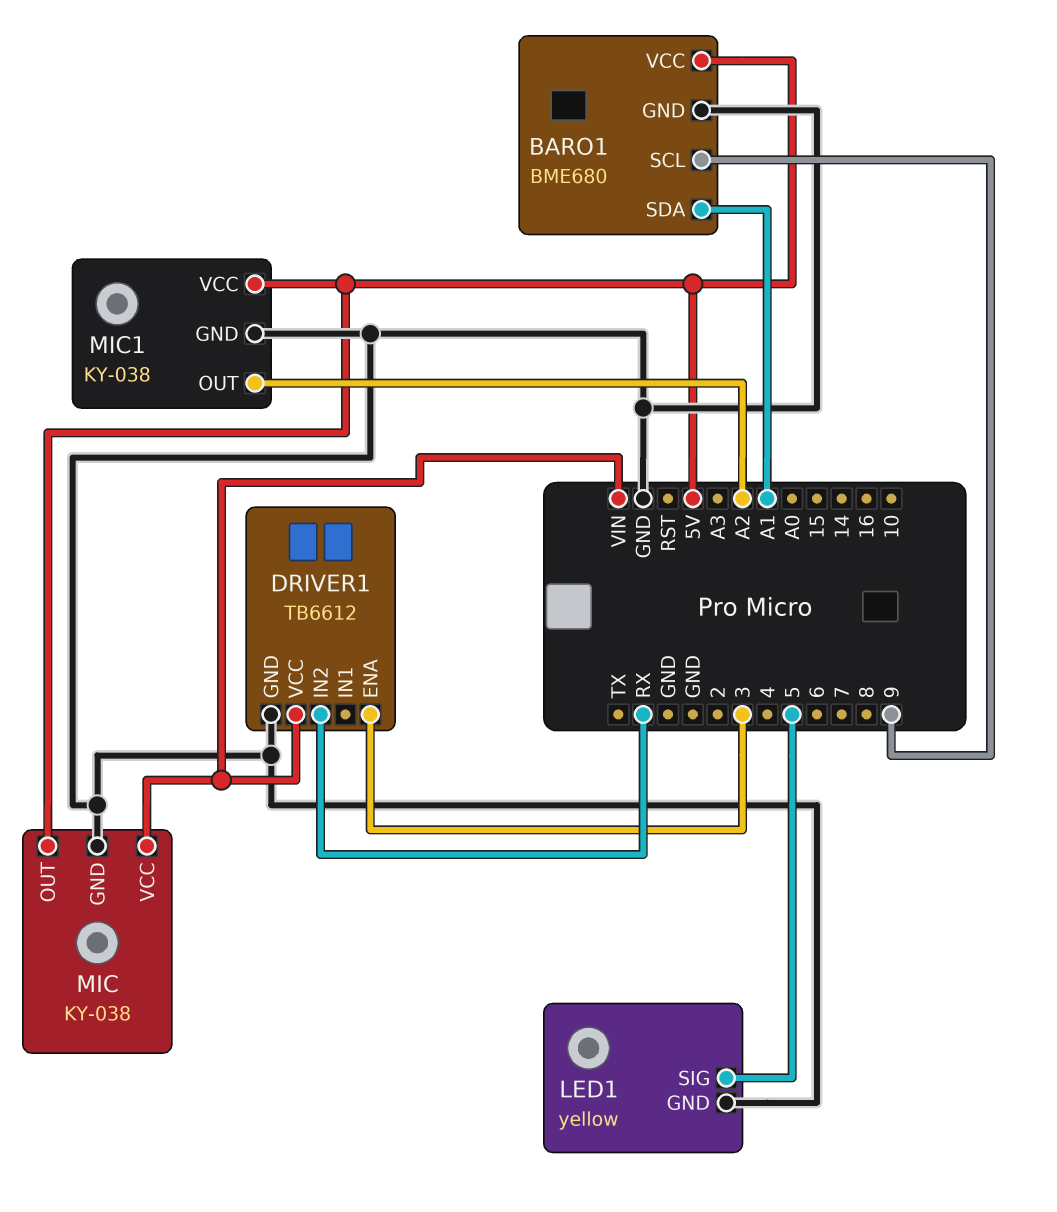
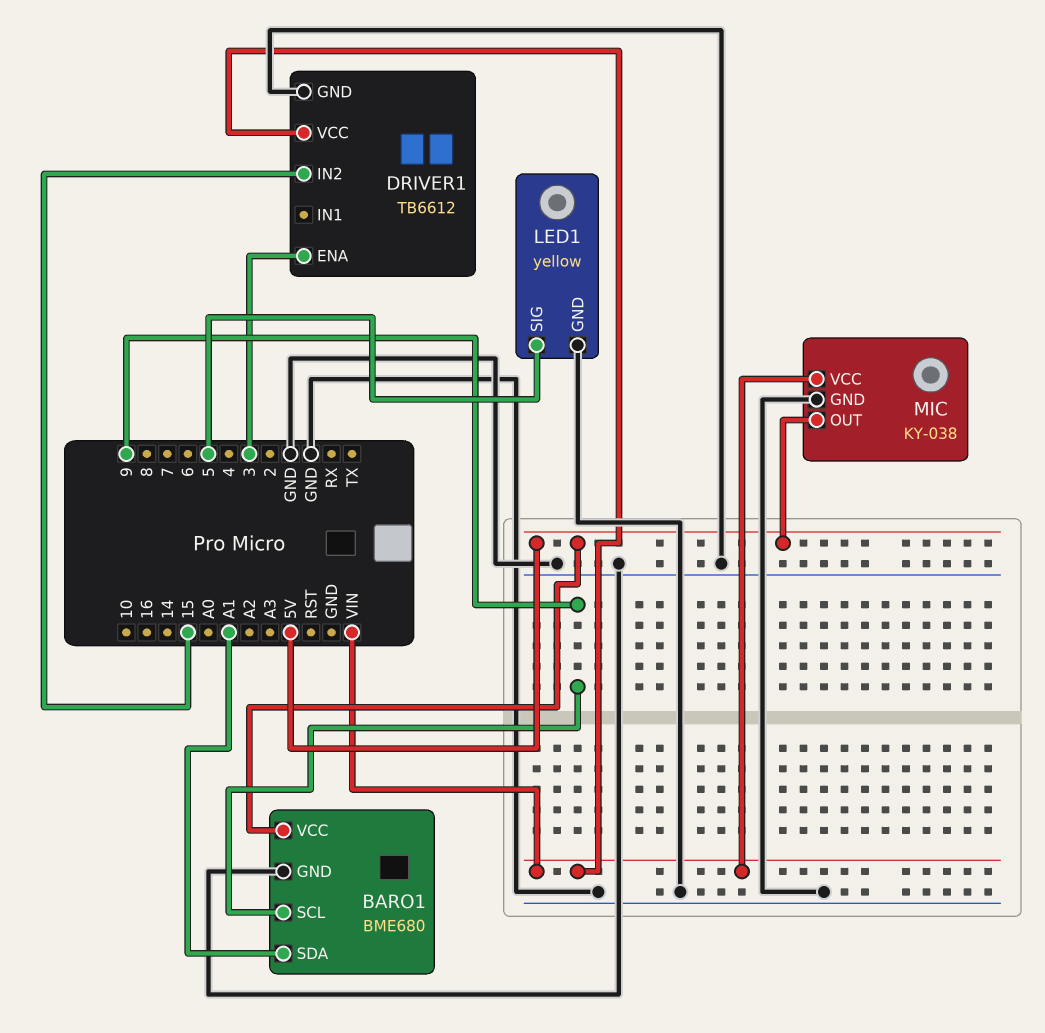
DRIVER1 pin IN2: RX -> 15
MIC1: KY-038 -> none
MIC1 pin GND: GND -> none
MIC1 pin OUT: A2 -> none
MIC1 pin VCC: 5V -> none

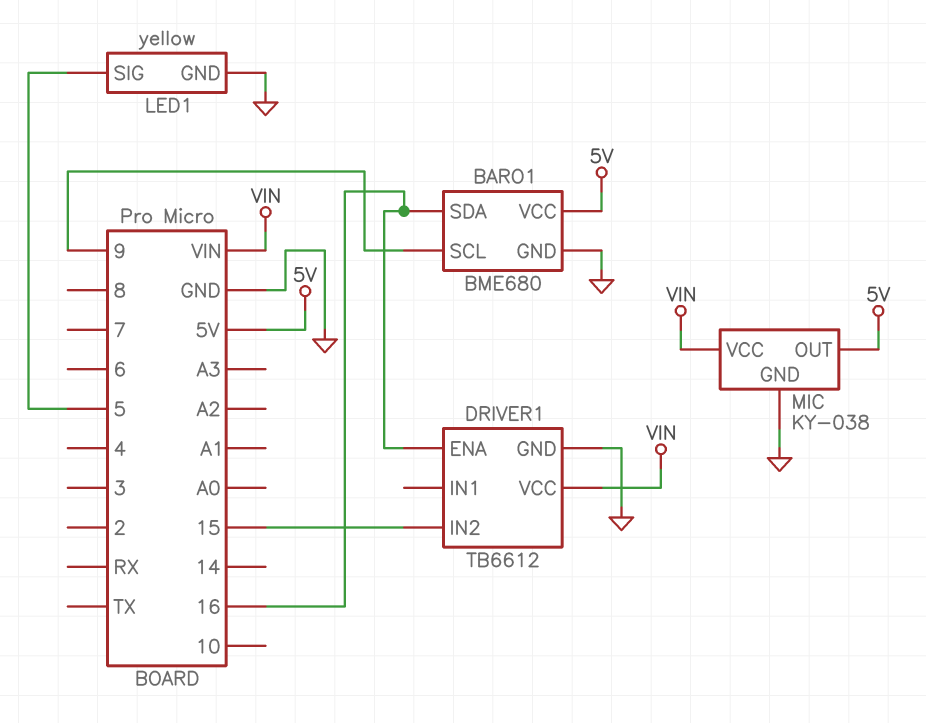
BARO1 pin SDA: A1 -> 16
DRIVER1 pin ENA: 3 -> 16

